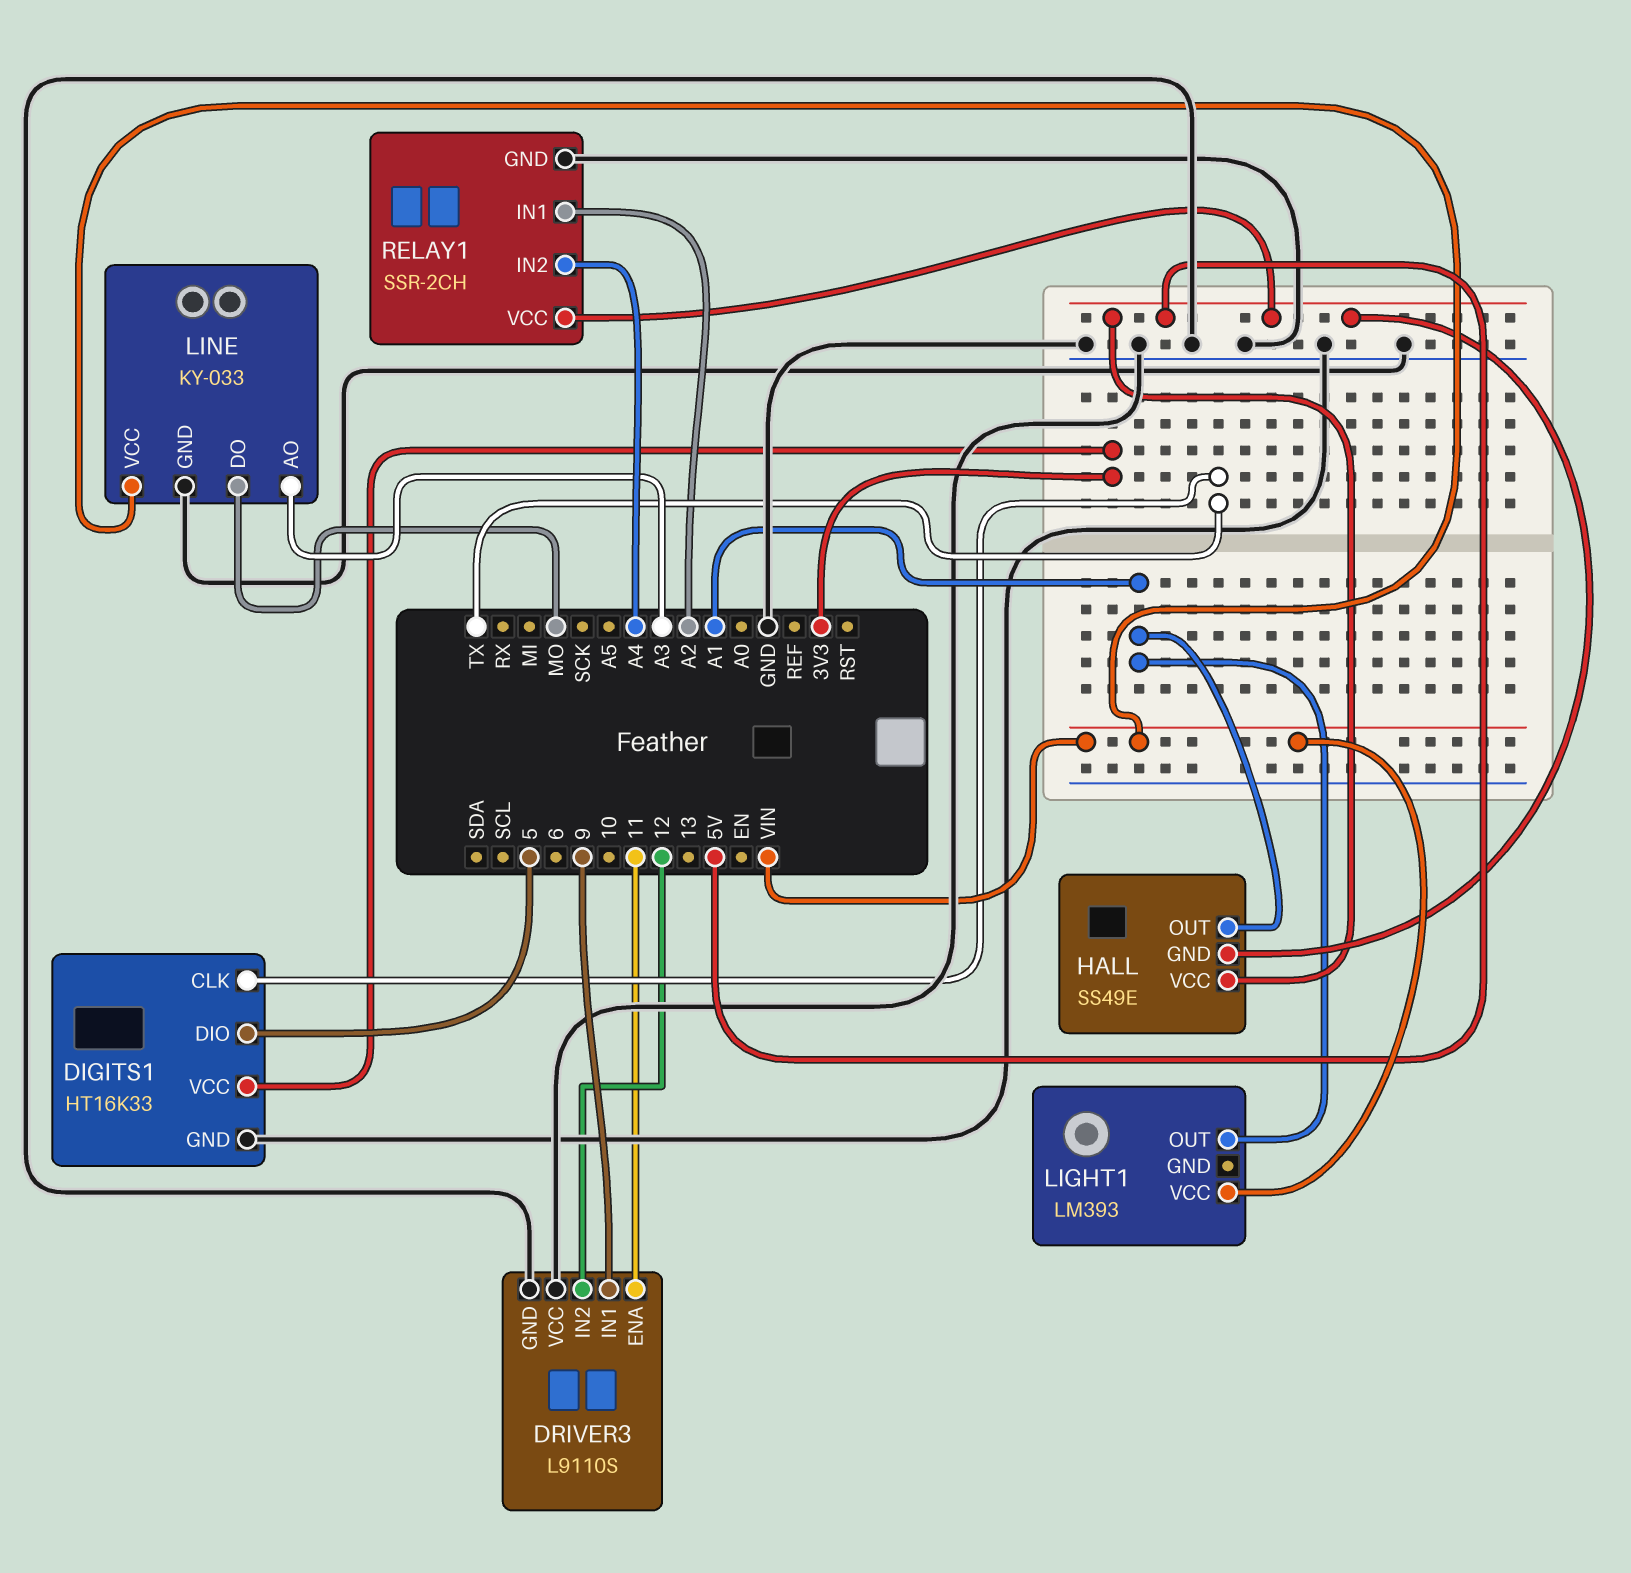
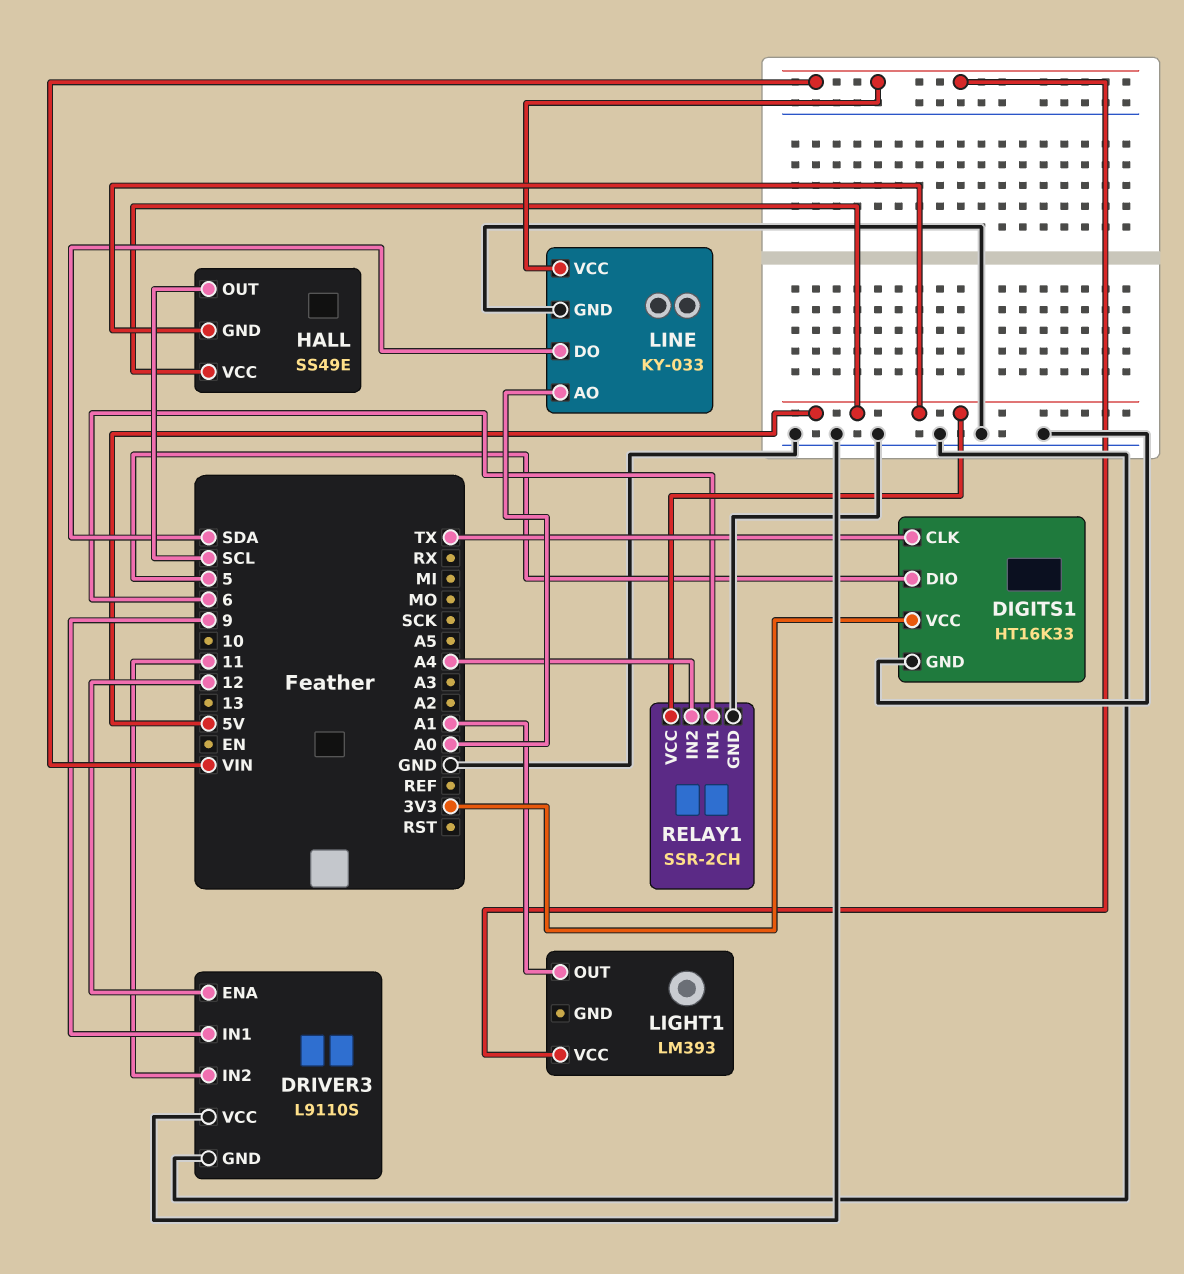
DRIVER3 pin ENA: 11 -> 12
DRIVER3 pin IN2: 12 -> 11
HALL pin OUT: A1 -> SCL
LINE pin AO: A3 -> A0
LINE pin DO: MO -> SDA
RELAY1 pin IN1: A2 -> 6

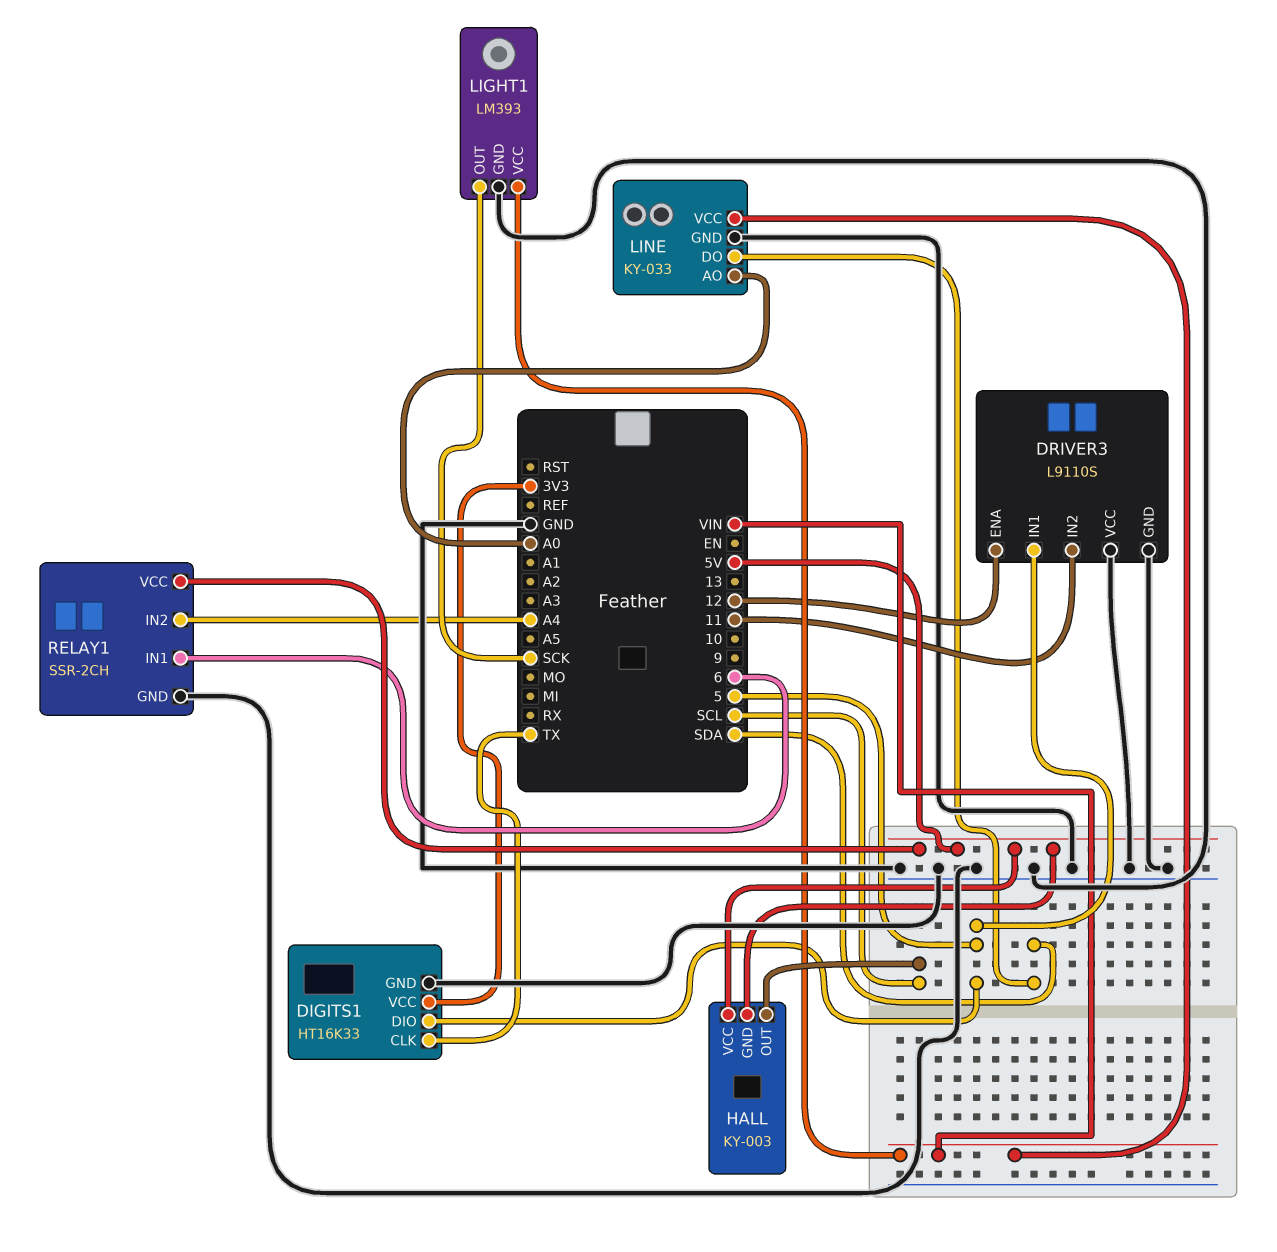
DRIVER3 pin IN1: 9 -> 5
HALL: SS49E -> KY-003
LIGHT1 pin GND: none -> GND
LIGHT1 pin OUT: A1 -> SCK

